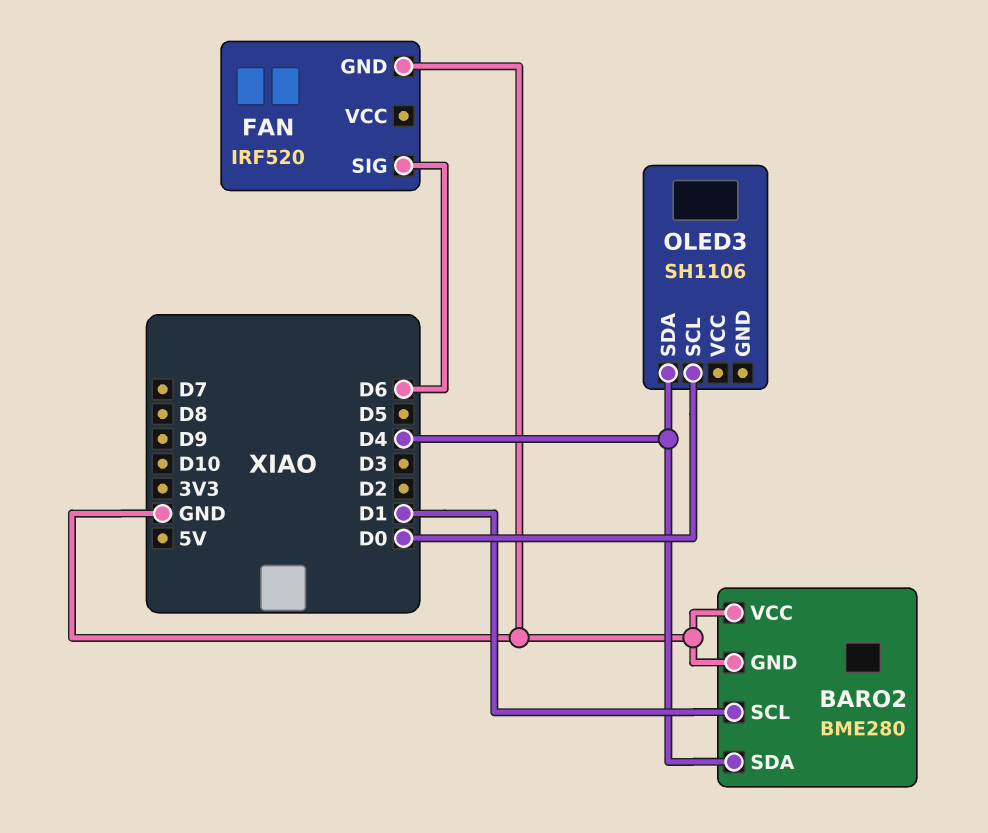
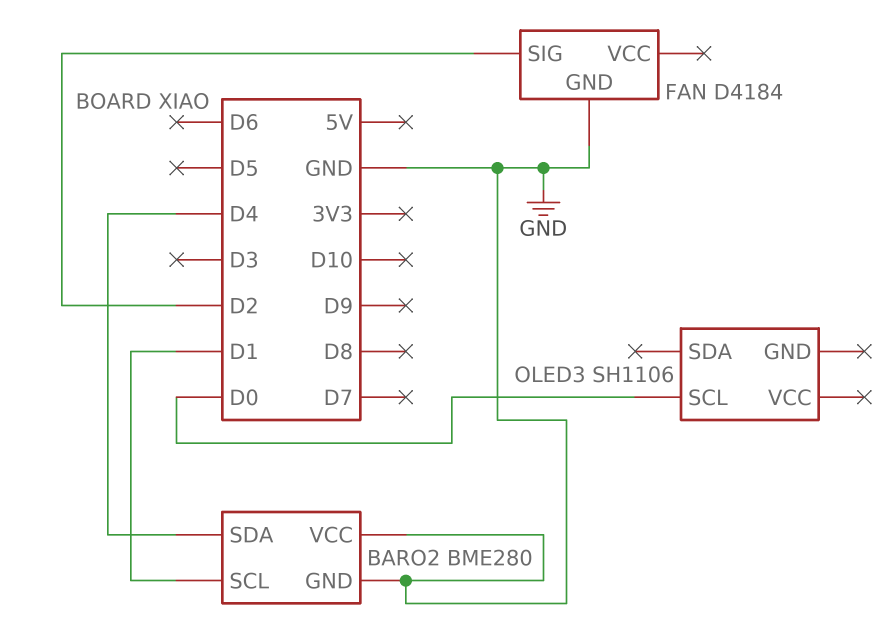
FAN: IRF520 -> D4184
FAN pin SIG: D6 -> D2
OLED3 pin SDA: D4 -> none

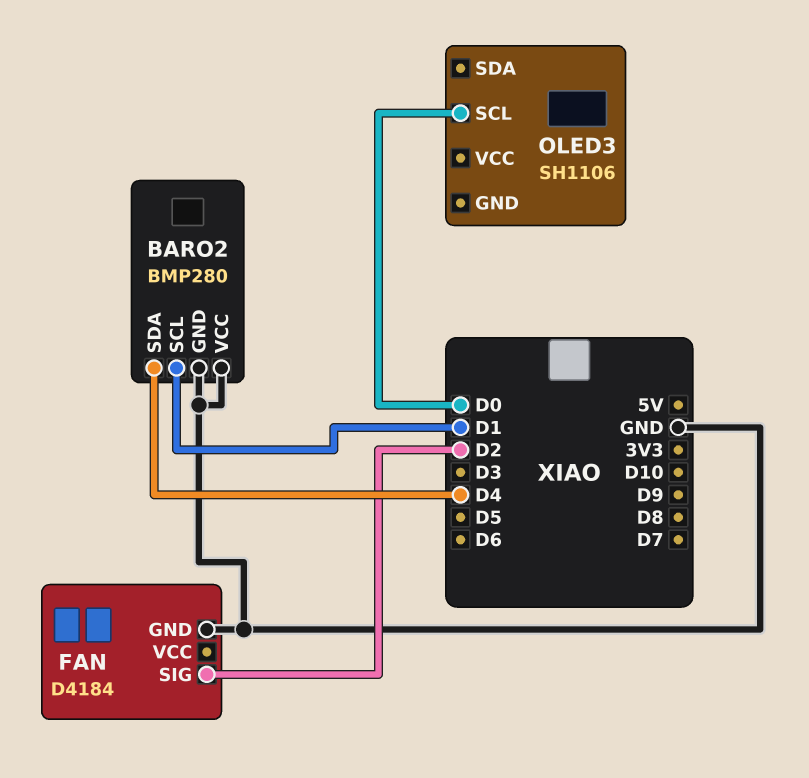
BARO2: BME280 -> BMP280

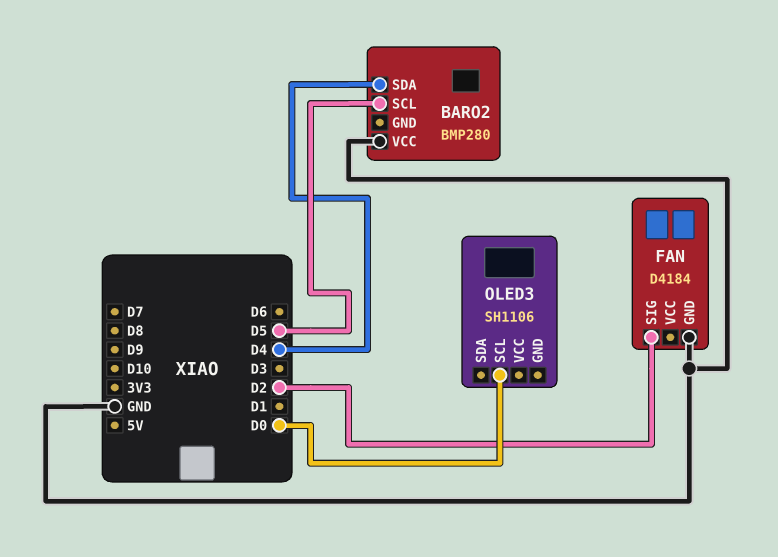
BARO2 pin GND: GND -> none
BARO2 pin SCL: D1 -> D5

